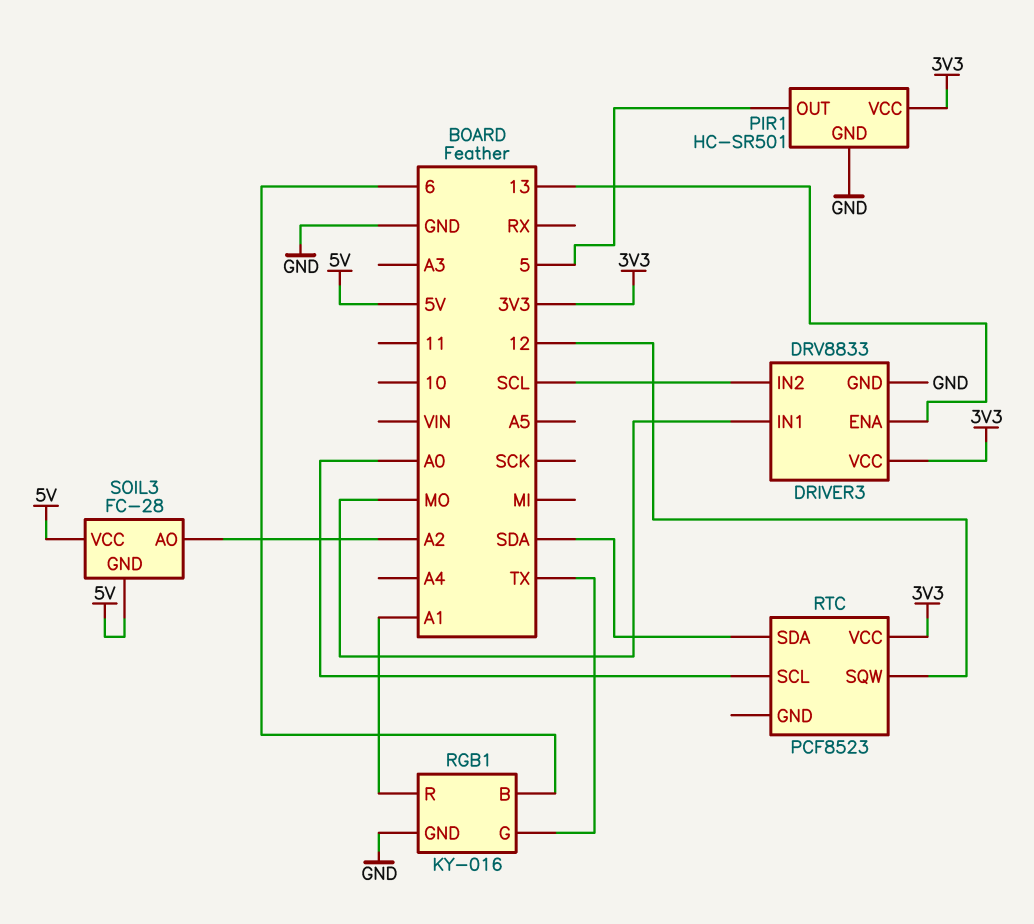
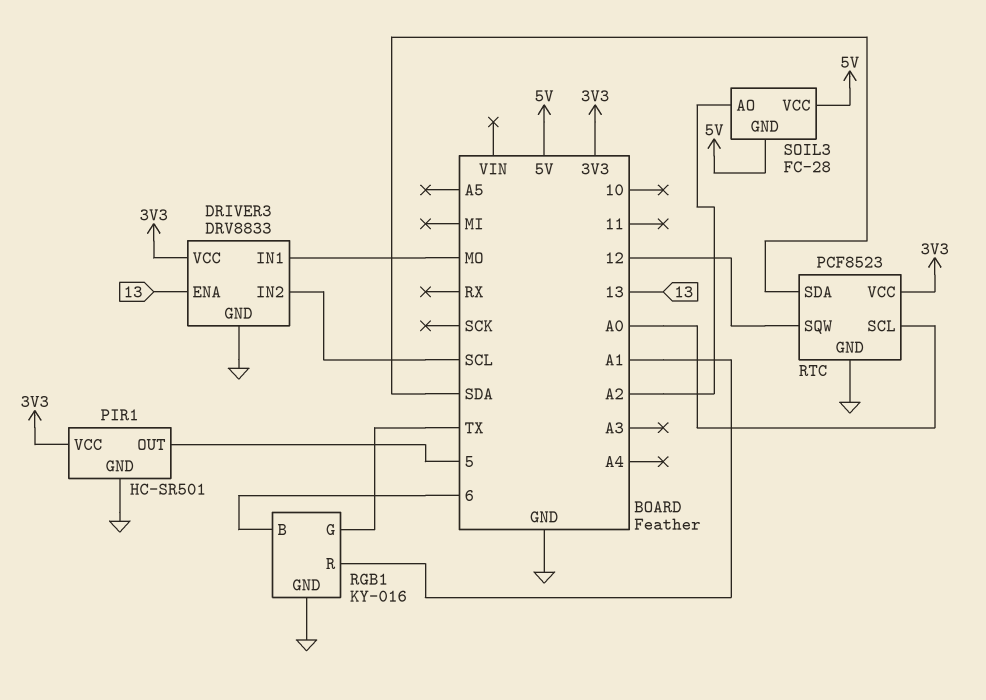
RTC pin GND: none -> GND

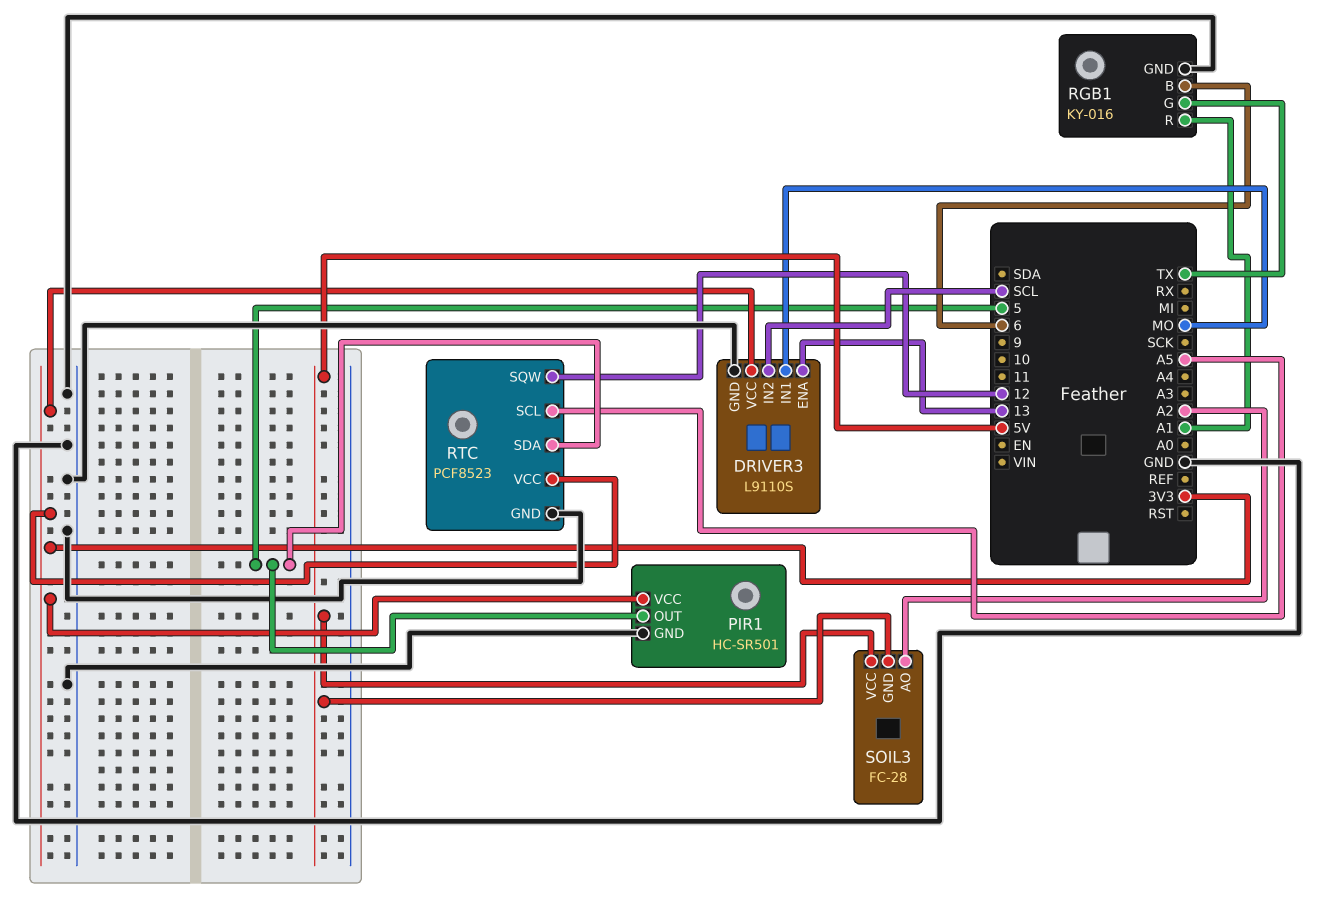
DRIVER3: DRV8833 -> L9110S
RTC pin SCL: A0 -> A5
RTC pin SDA: SDA -> 5

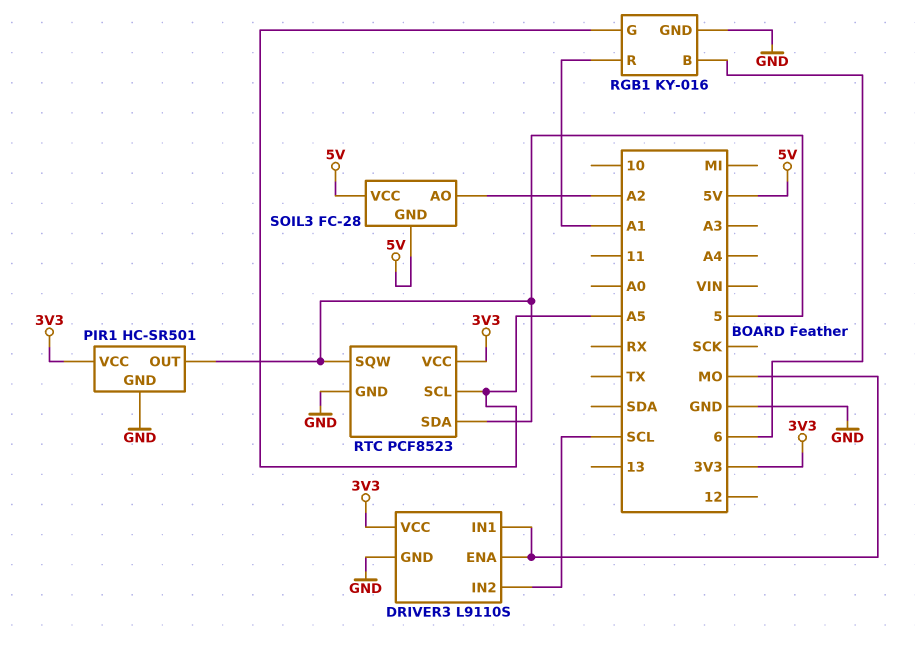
DRIVER3 pin ENA: 13 -> MO
RGB1 pin G: TX -> A5
RTC pin SQW: 12 -> 5

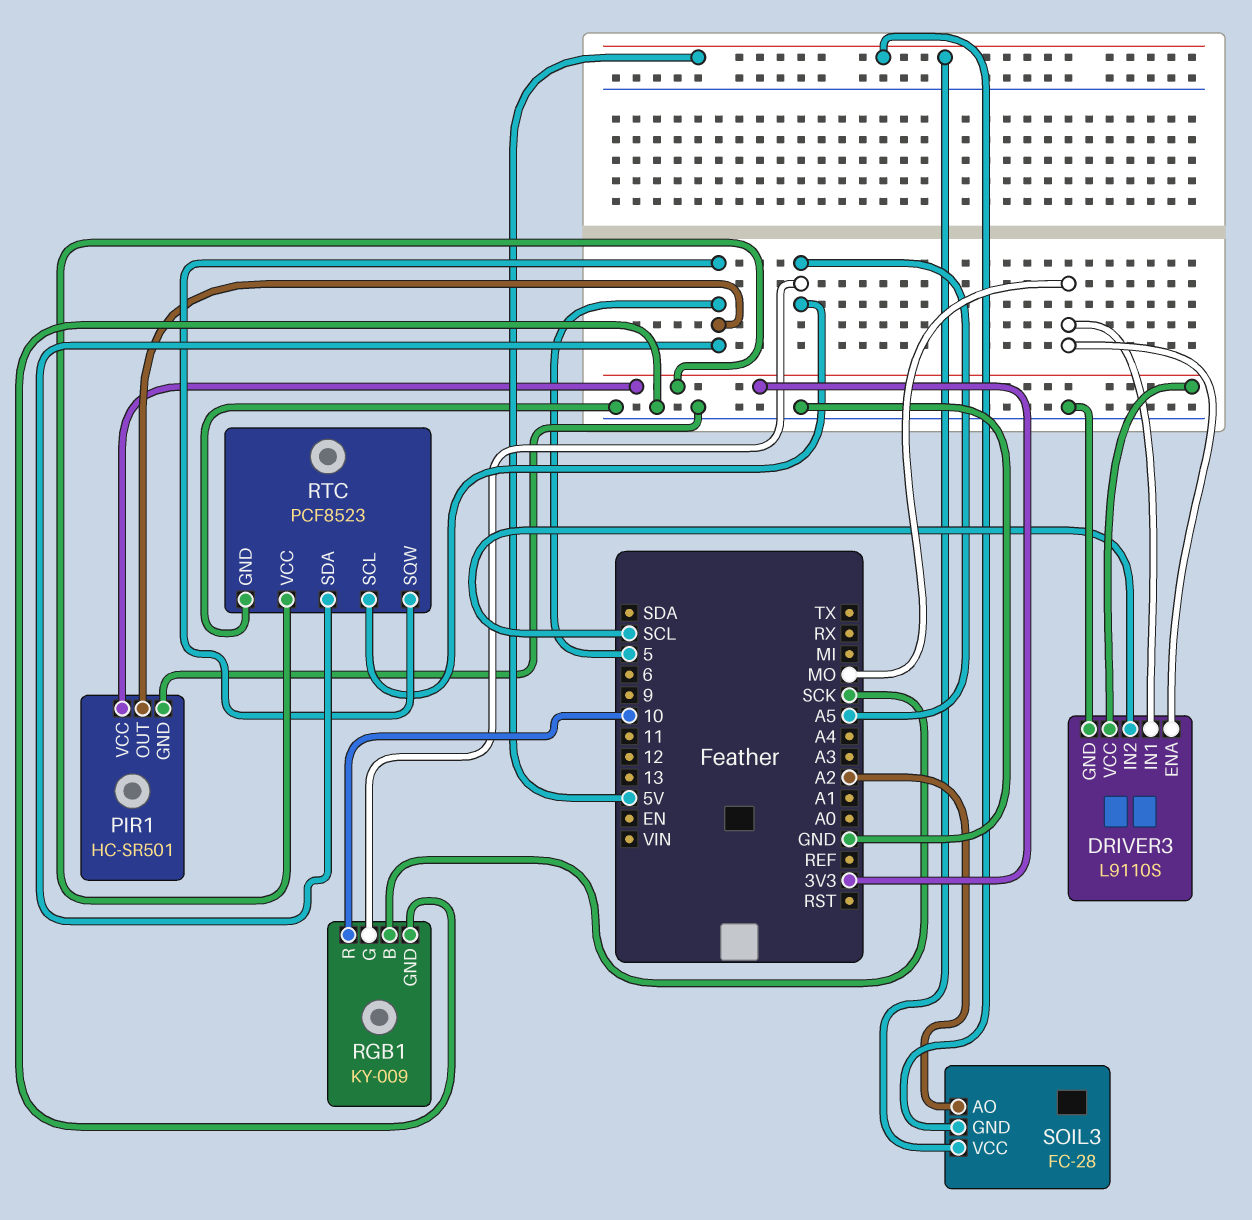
RGB1: KY-016 -> KY-009
RGB1 pin B: 6 -> SCK
RGB1 pin R: A1 -> 10

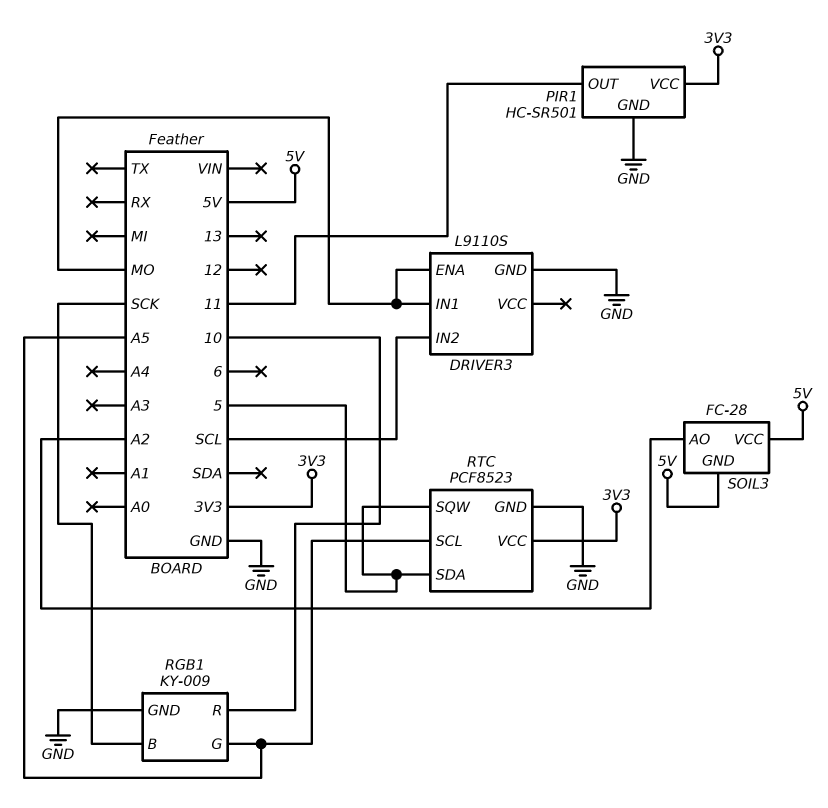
DRIVER3 pin VCC: 3V3 -> none
PIR1 pin OUT: 5 -> 11

